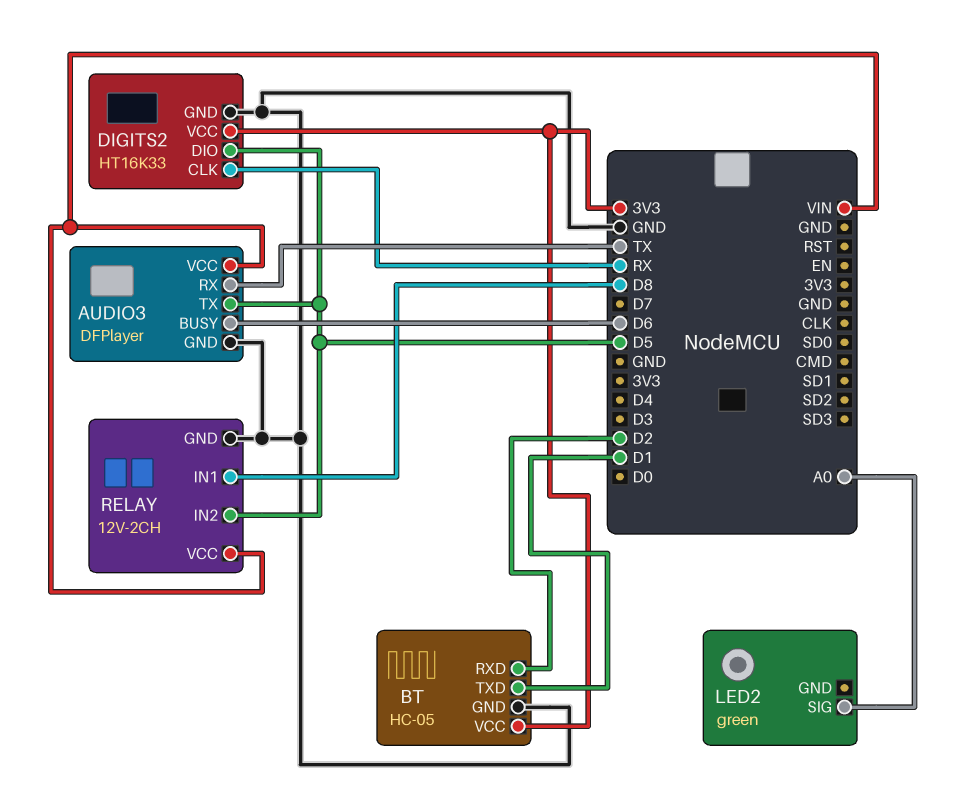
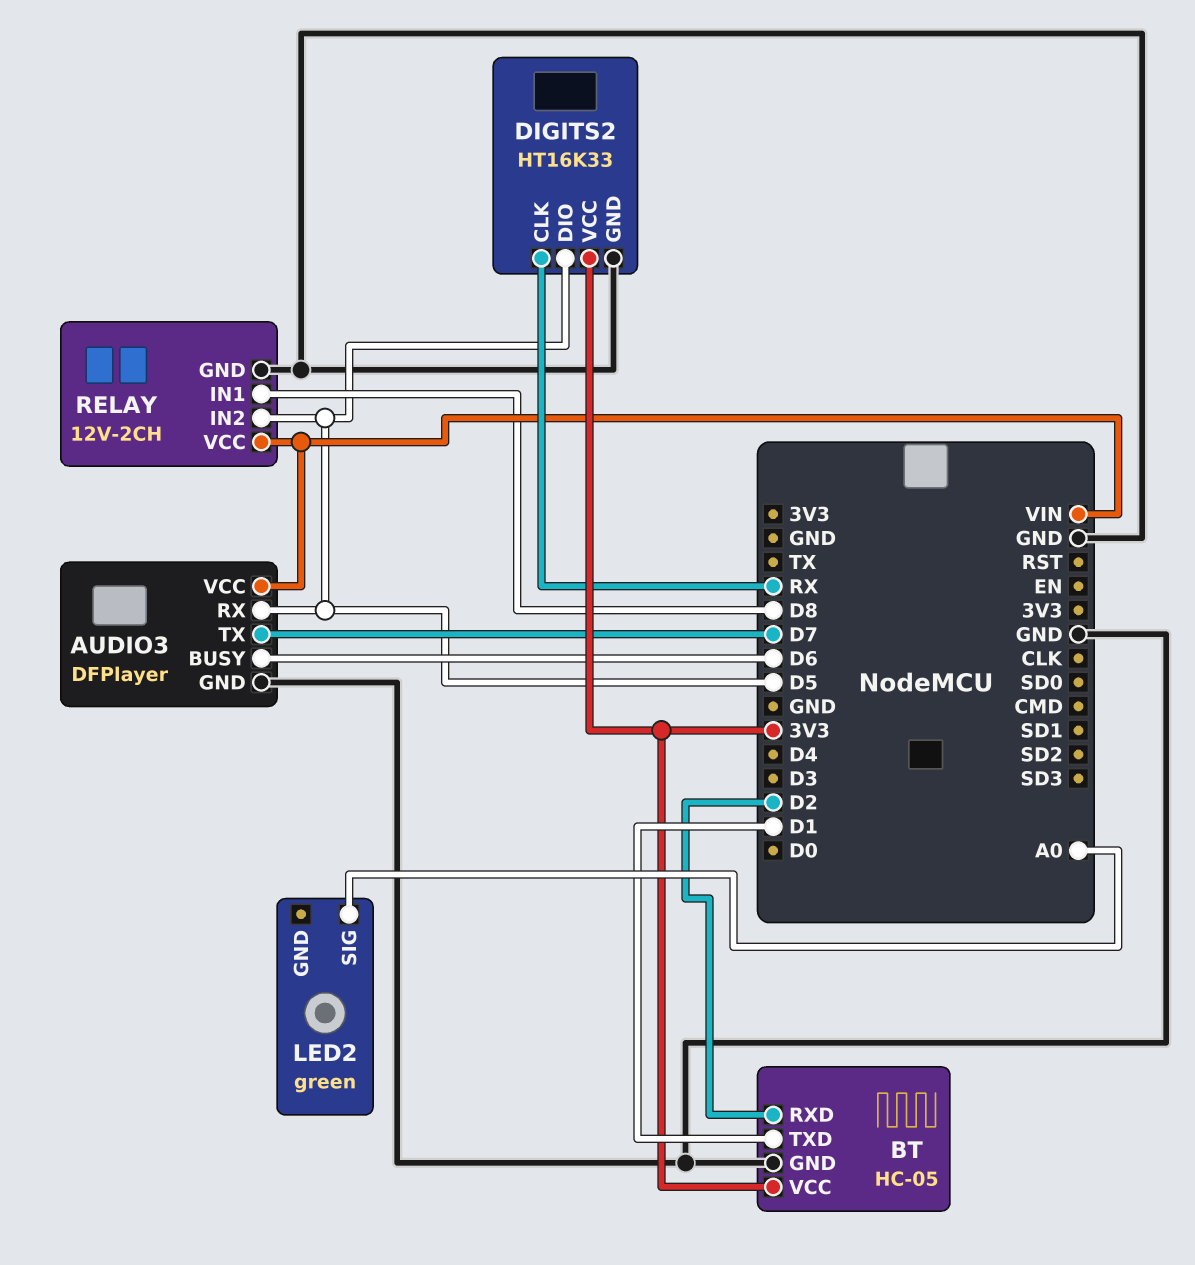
AUDIO3 pin RX: TX -> D5
AUDIO3 pin TX: D5 -> D7

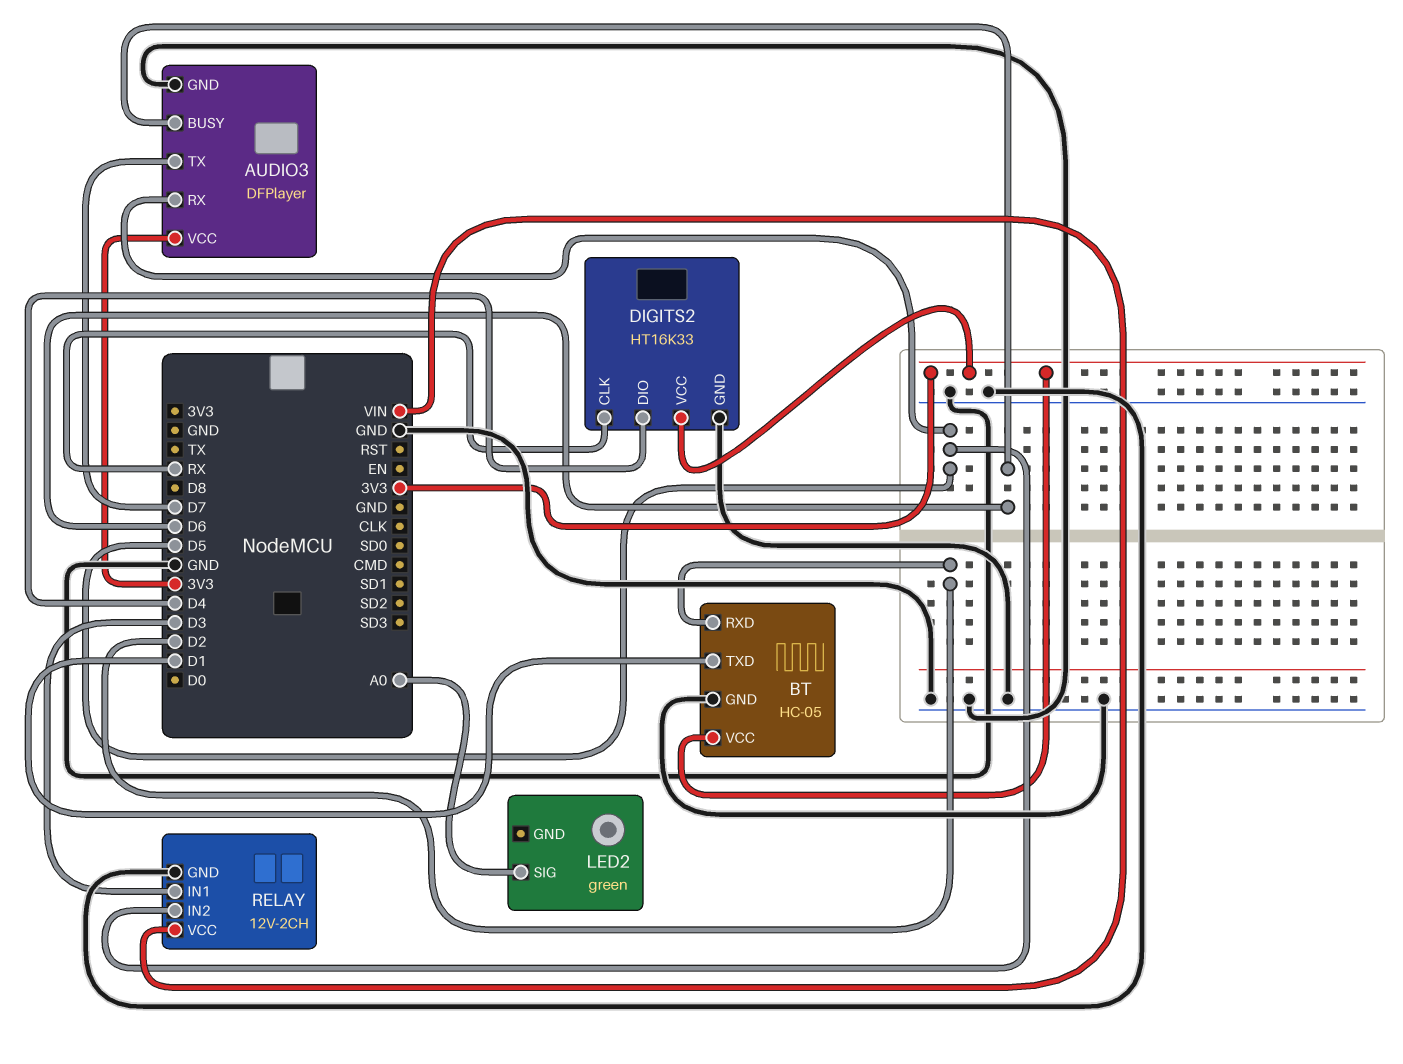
AUDIO3 pin VCC: VIN -> 3V3
DIGITS2 pin DIO: D5 -> D4
RELAY pin IN1: D8 -> D3

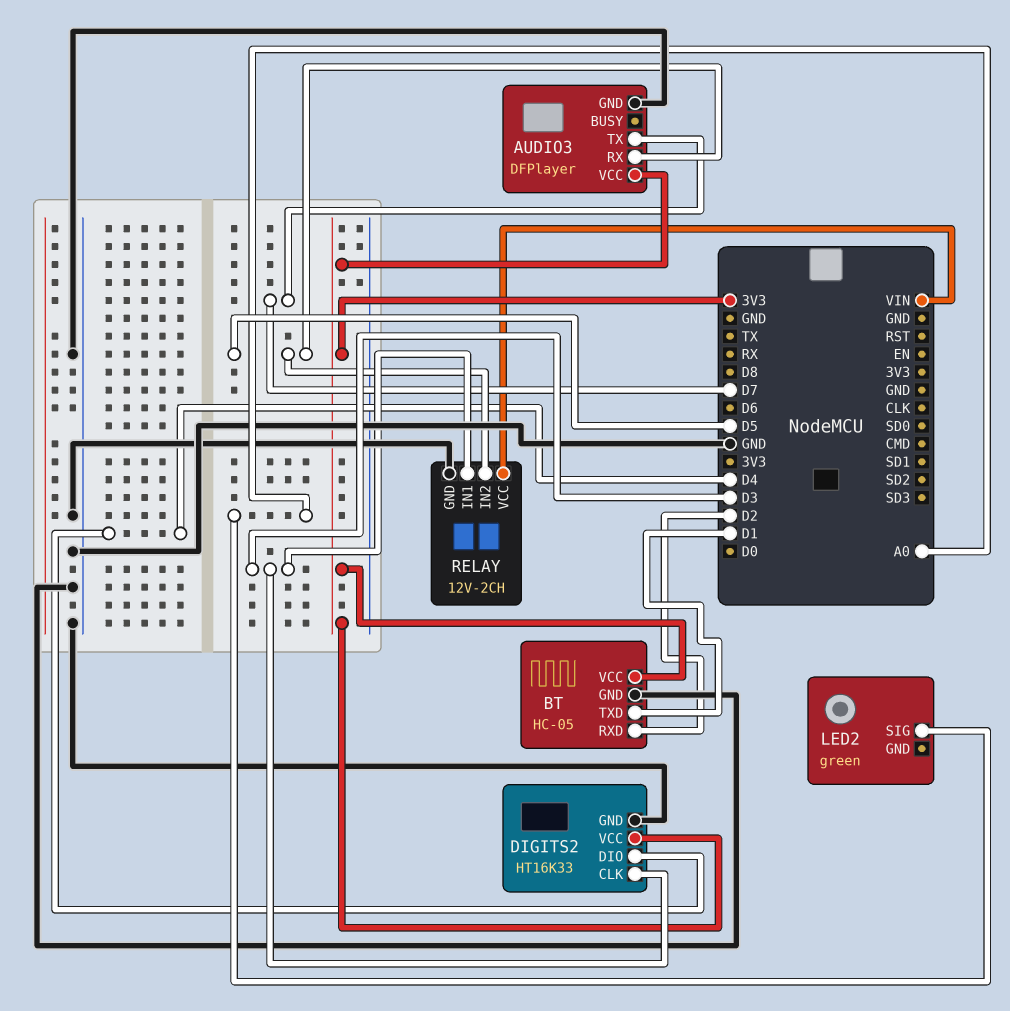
AUDIO3 pin BUSY: D6 -> none
DIGITS2 pin CLK: RX -> D3

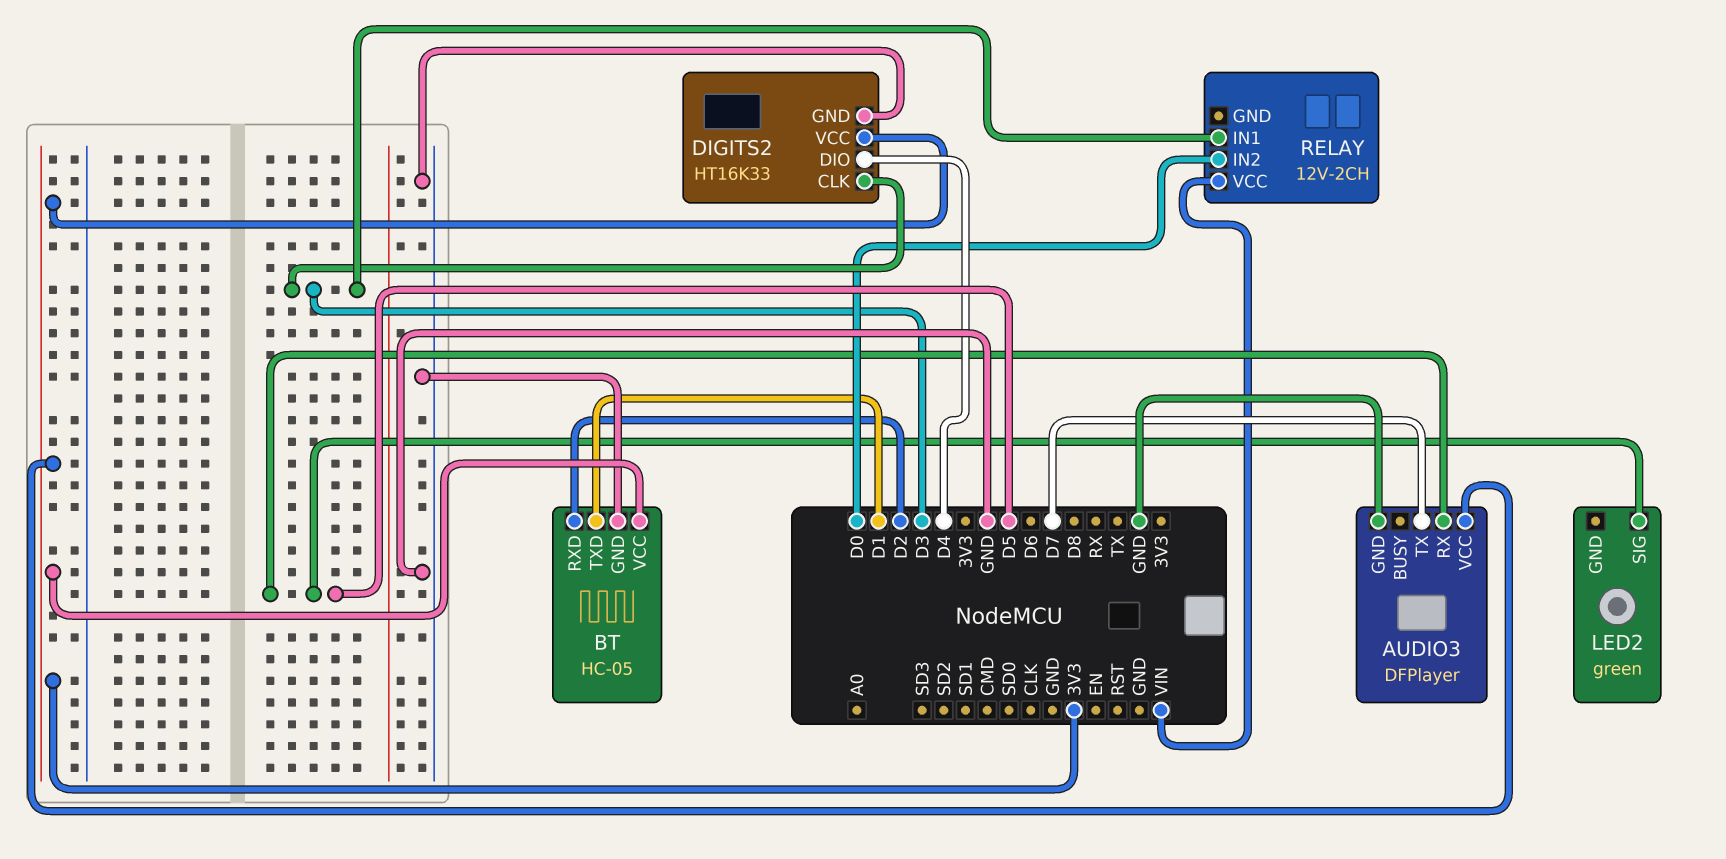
LED2 pin SIG: A0 -> D5
RELAY pin GND: GND -> none
RELAY pin IN2: D5 -> D0

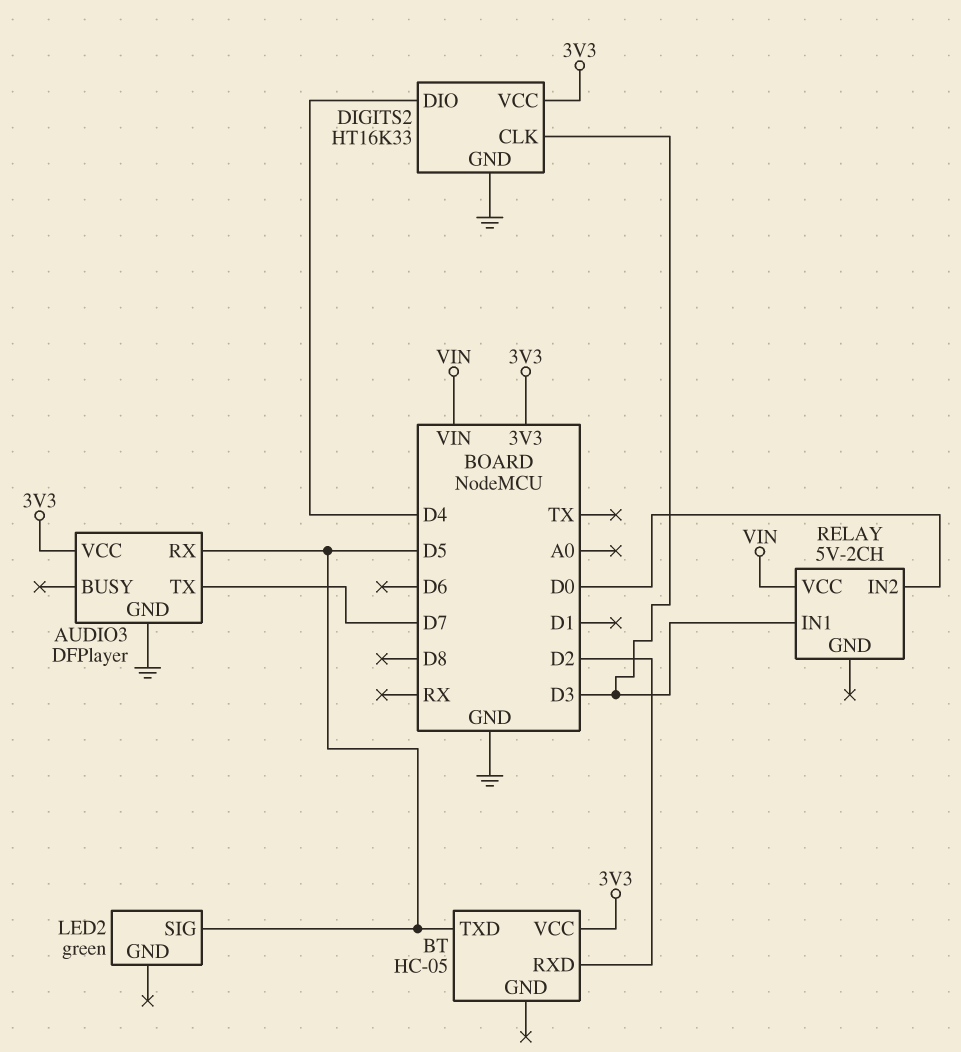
BT pin GND: GND -> none
BT pin TXD: D1 -> D5
RELAY: 12V-2CH -> 5V-2CH

